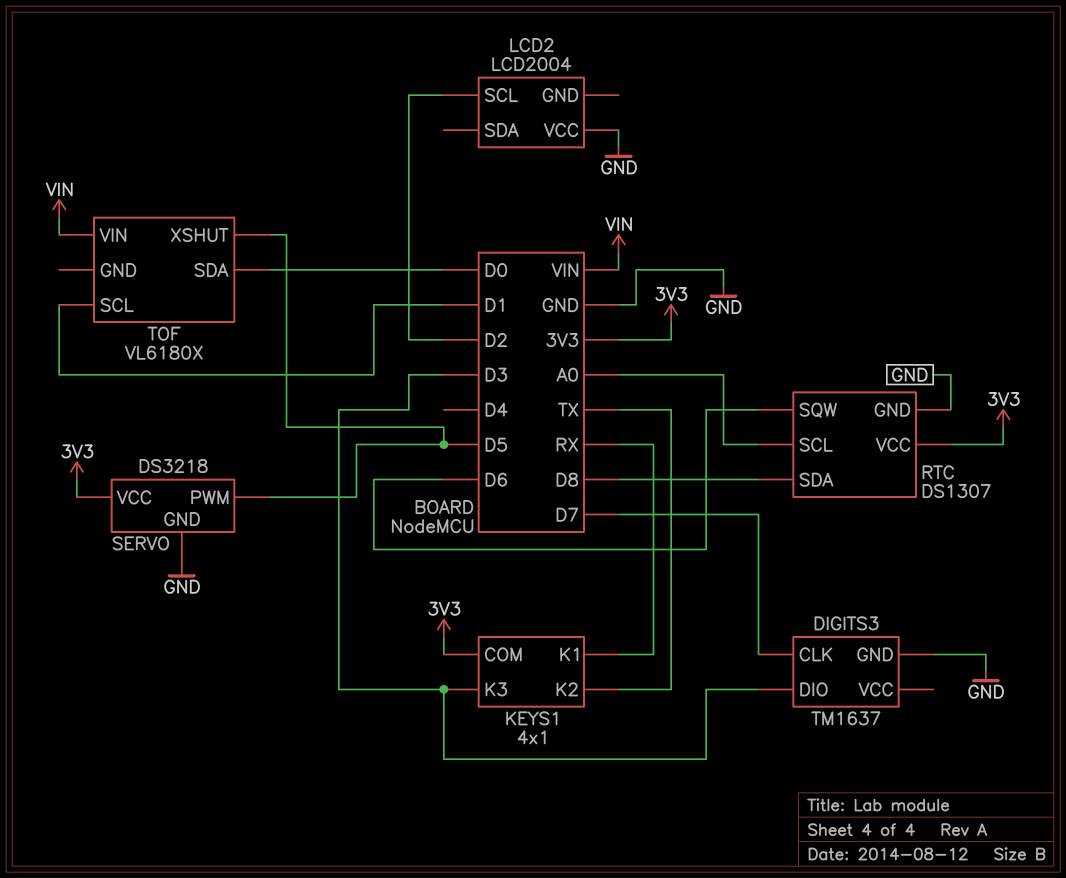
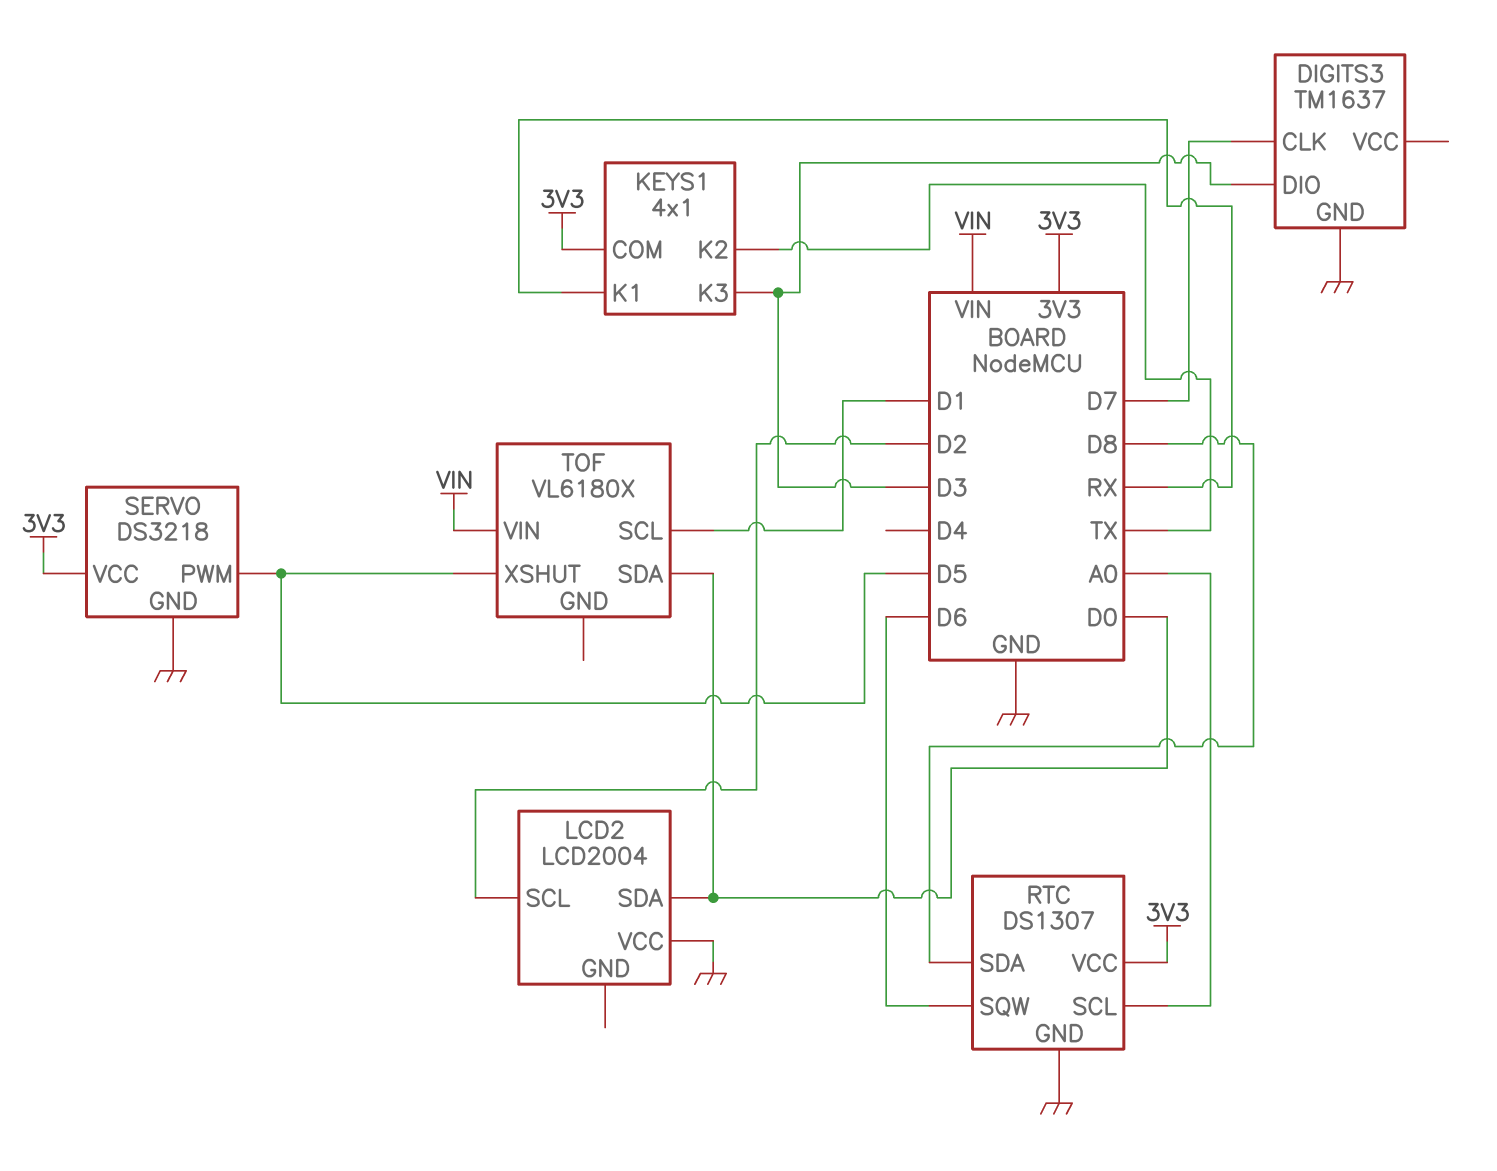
LCD2 pin SDA: none -> D0

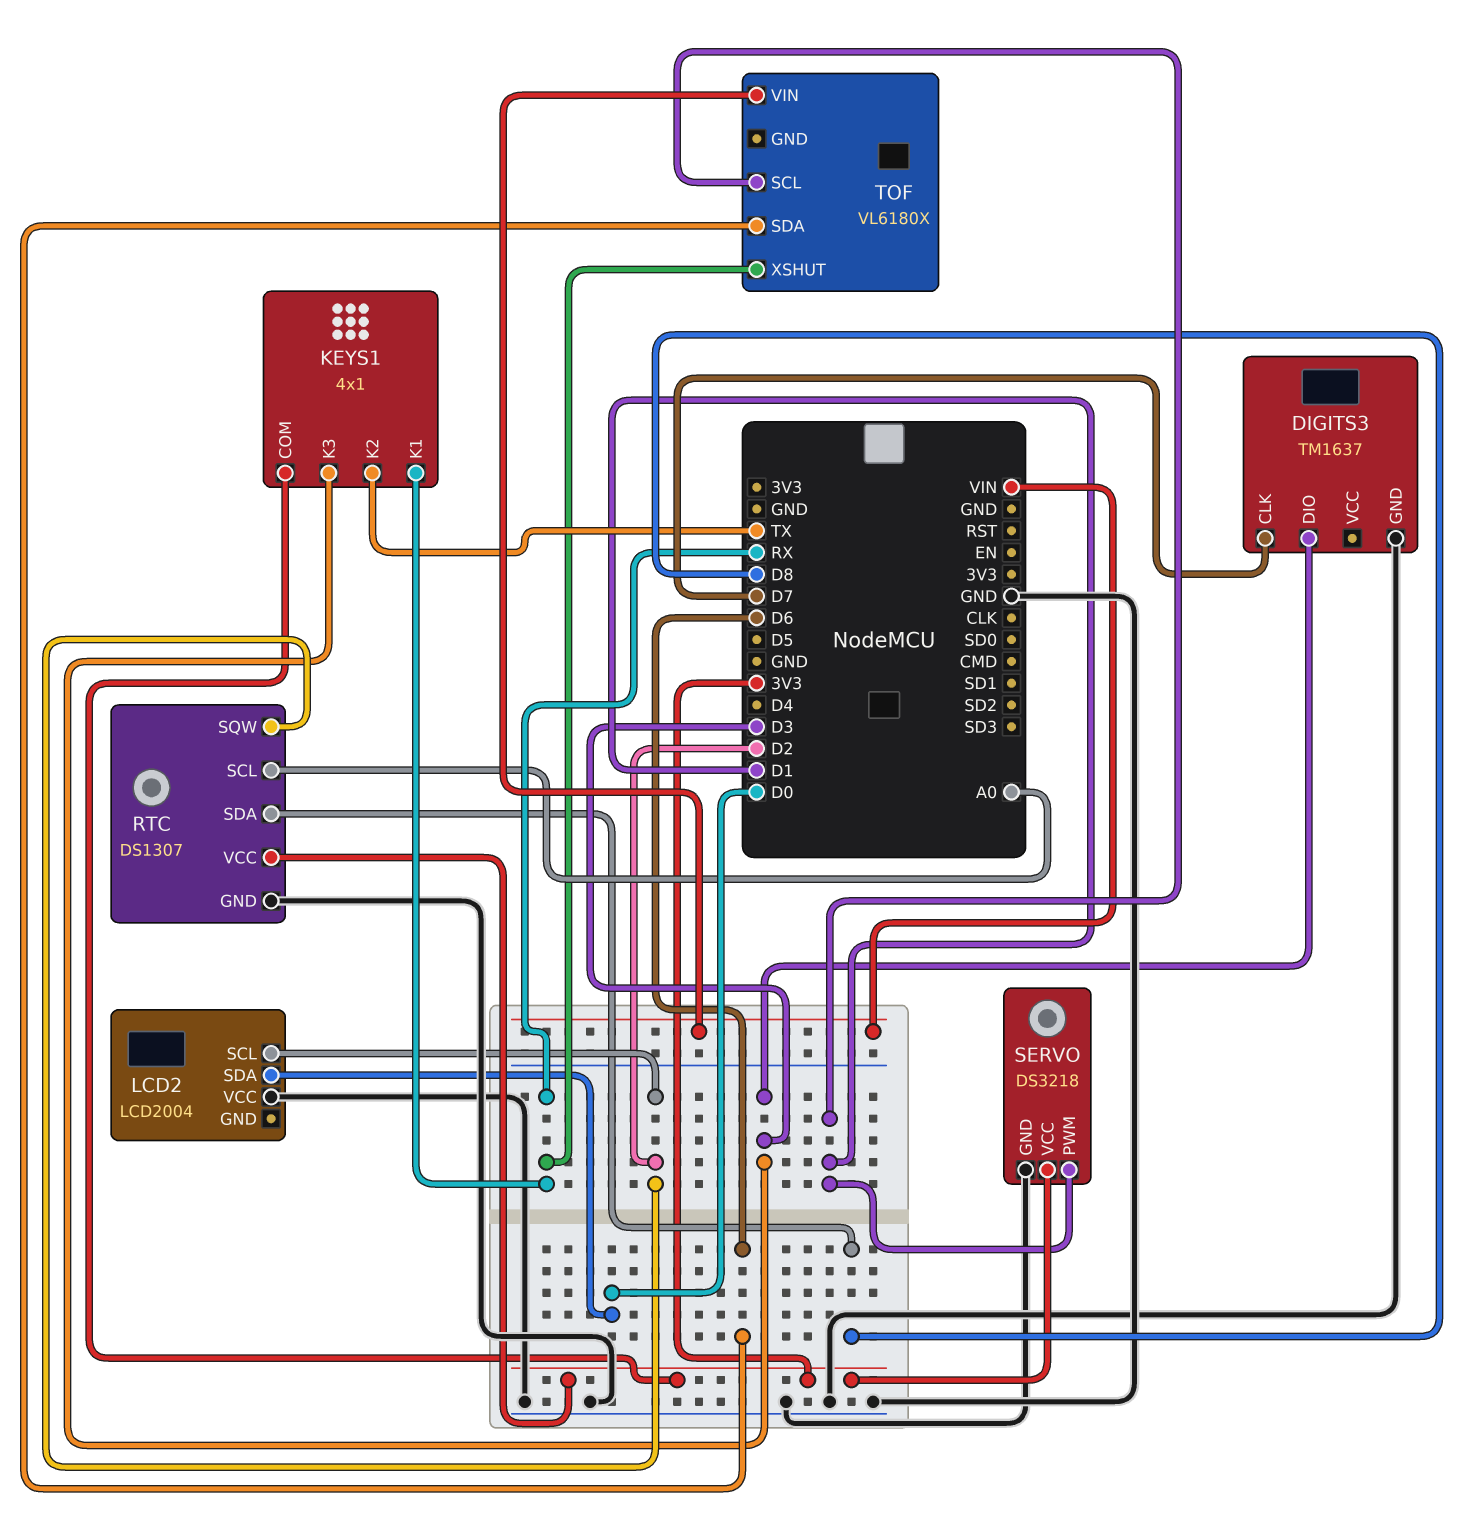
RTC pin SQW: D6 -> D2
SERVO pin PWM: D5 -> D1
TOF pin SDA: D0 -> D6
TOF pin XSHUT: D5 -> RX

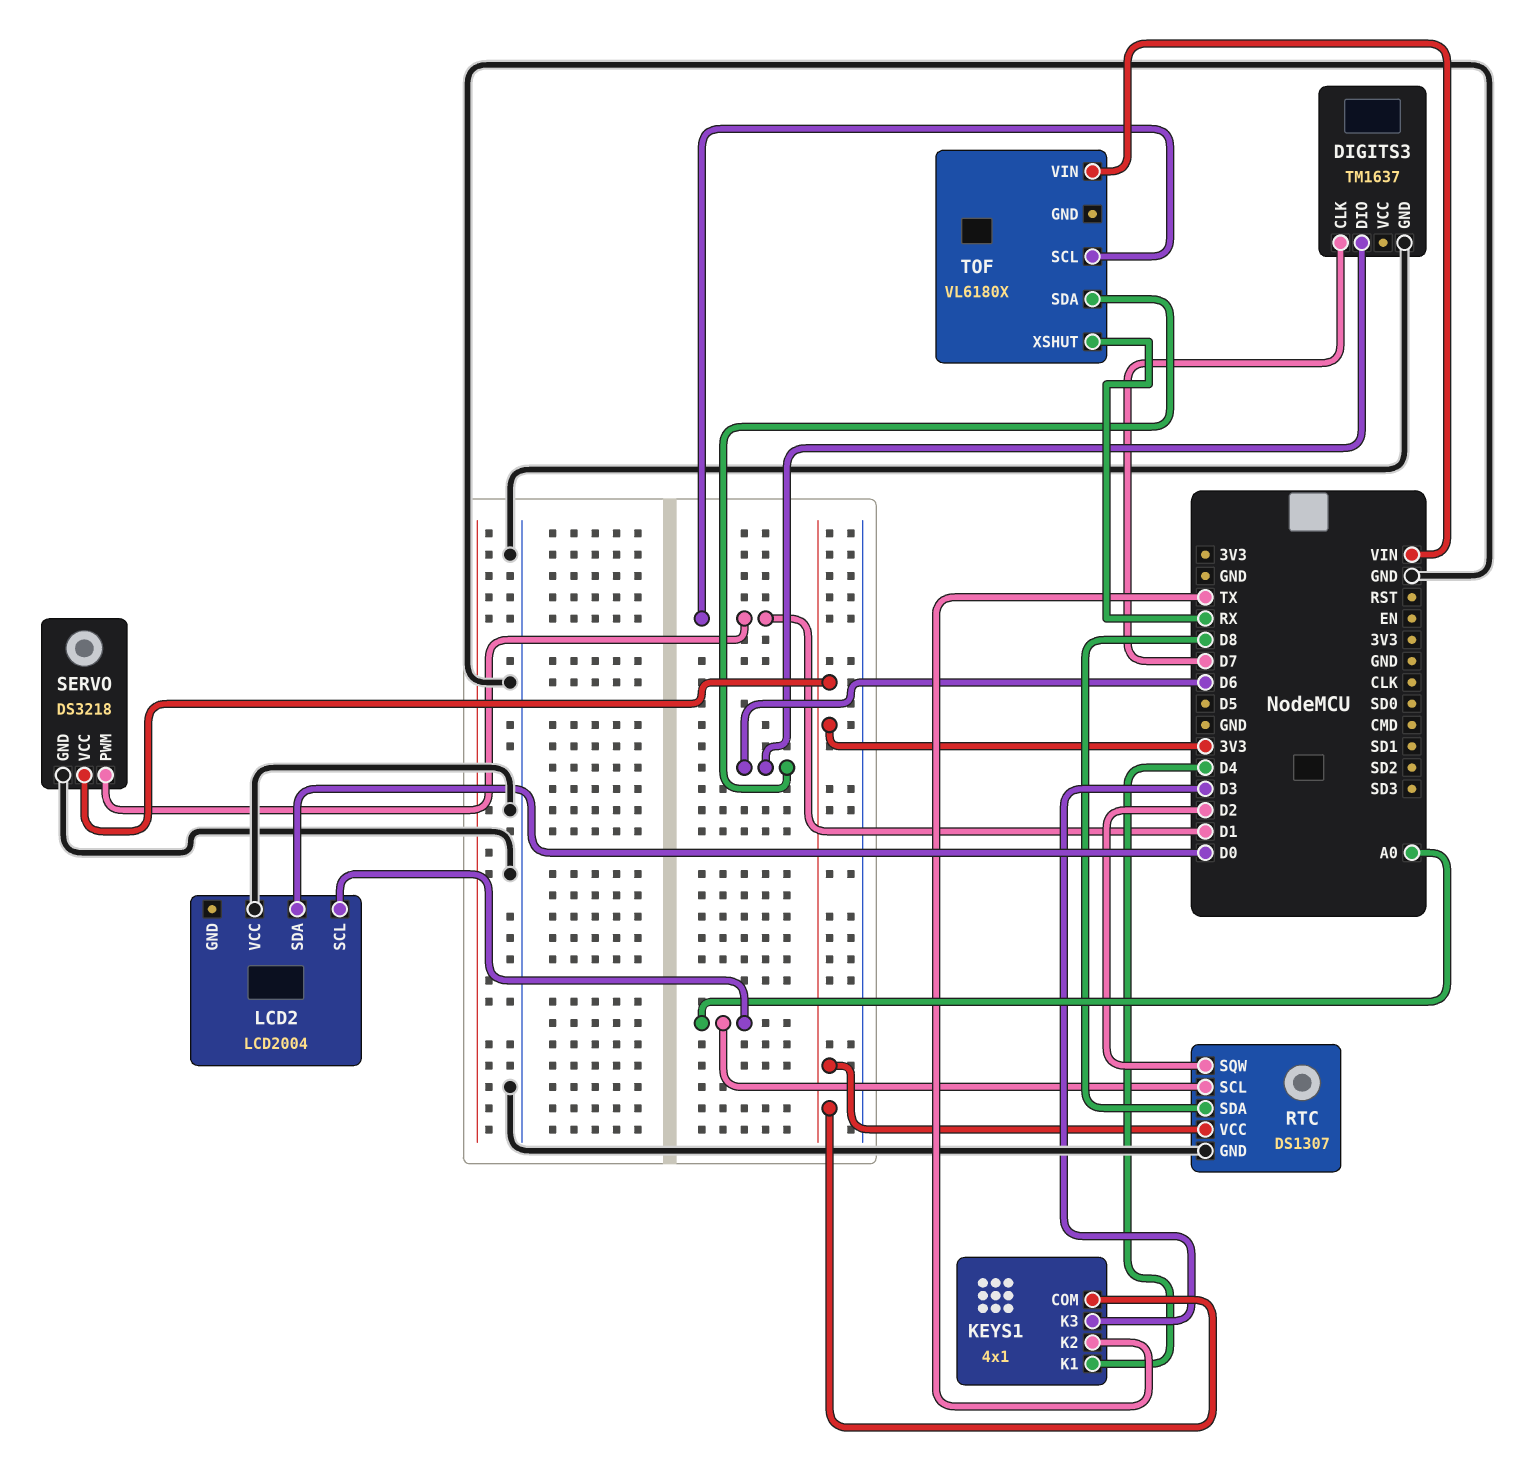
DIGITS3 pin DIO: D3 -> D6
KEYS1 pin K1: RX -> D4
LCD2 pin SCL: D2 -> A0

